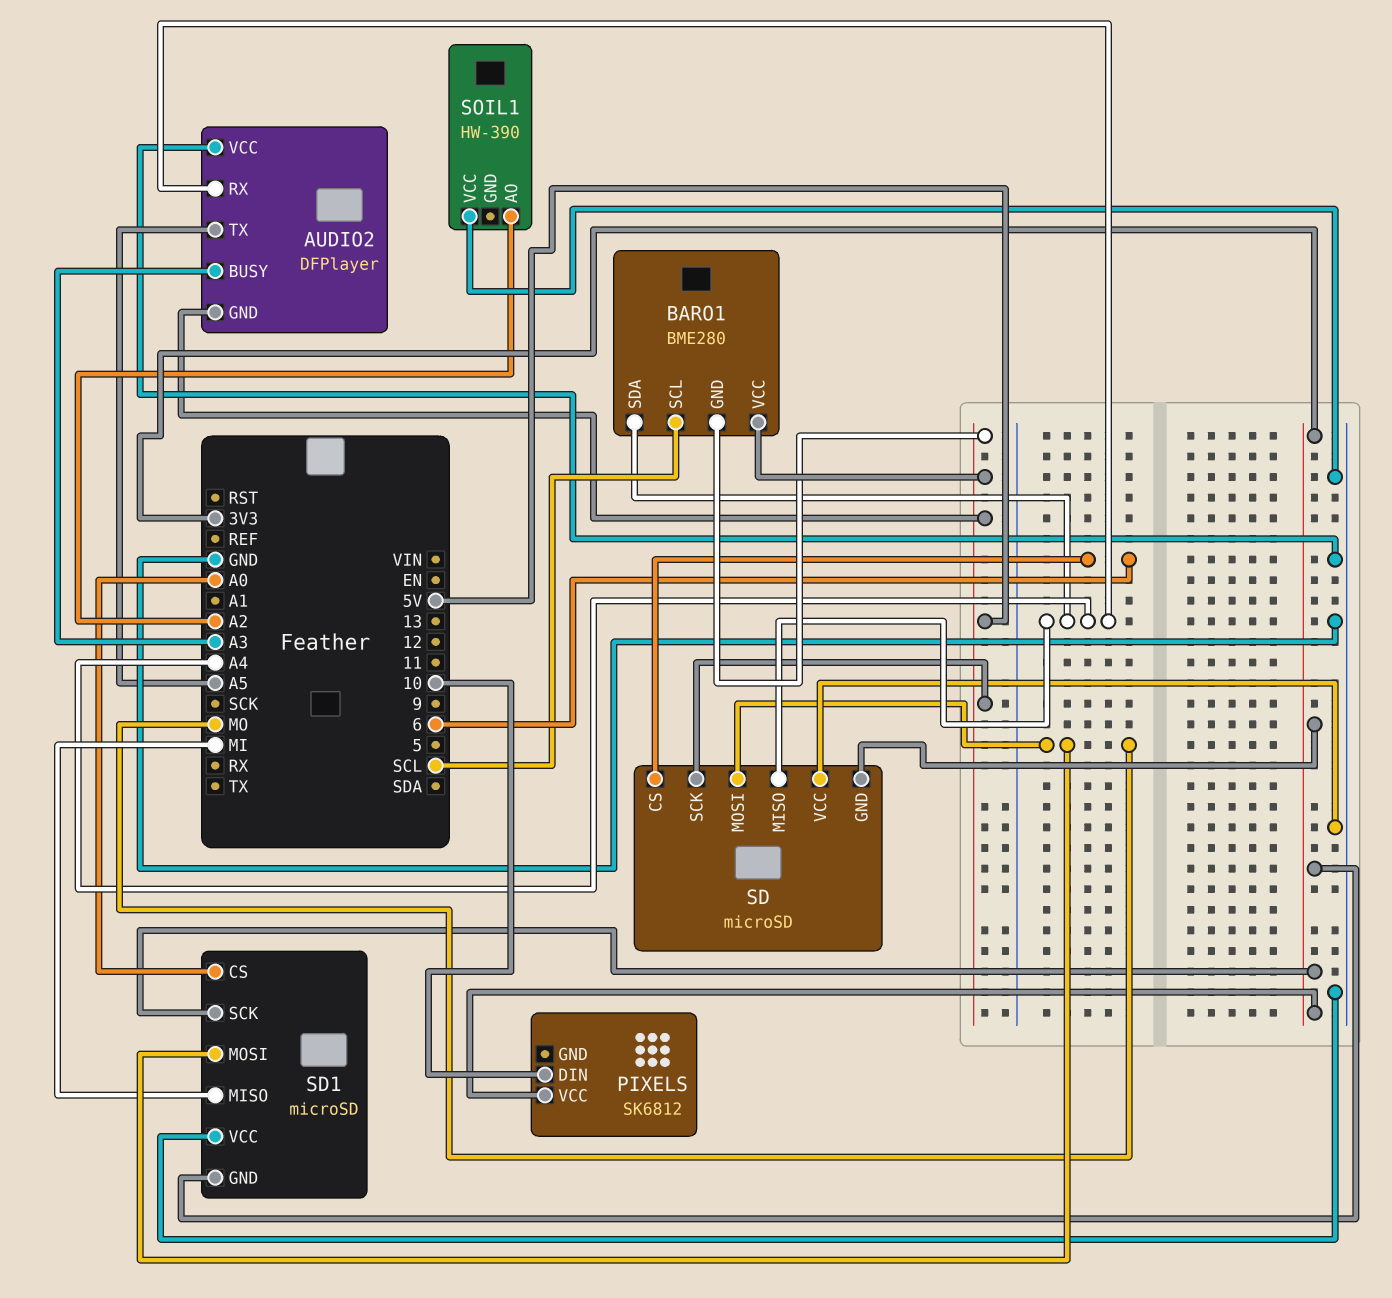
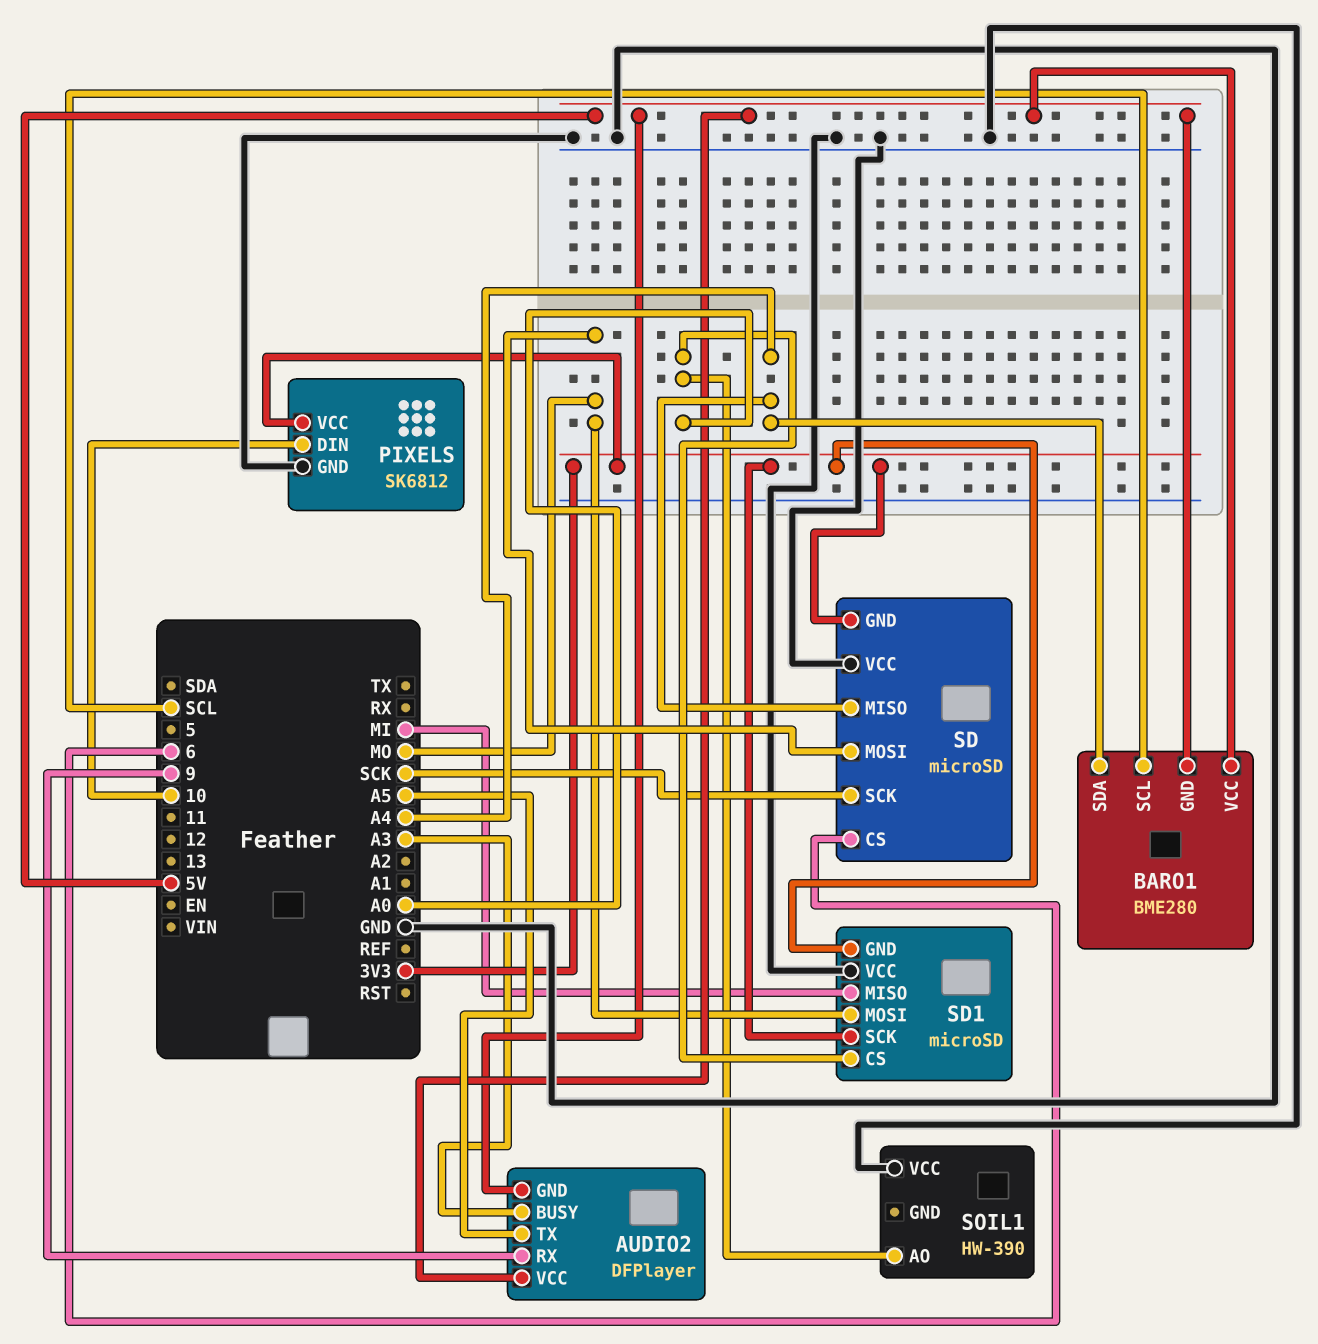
AUDIO2 pin RX: A4 -> 9
AUDIO2 pin VCC: GND -> 5V
PIXELS pin GND: none -> GND
SD pin SCK: 5V -> SCK
SOIL1 pin AO: A2 -> A0

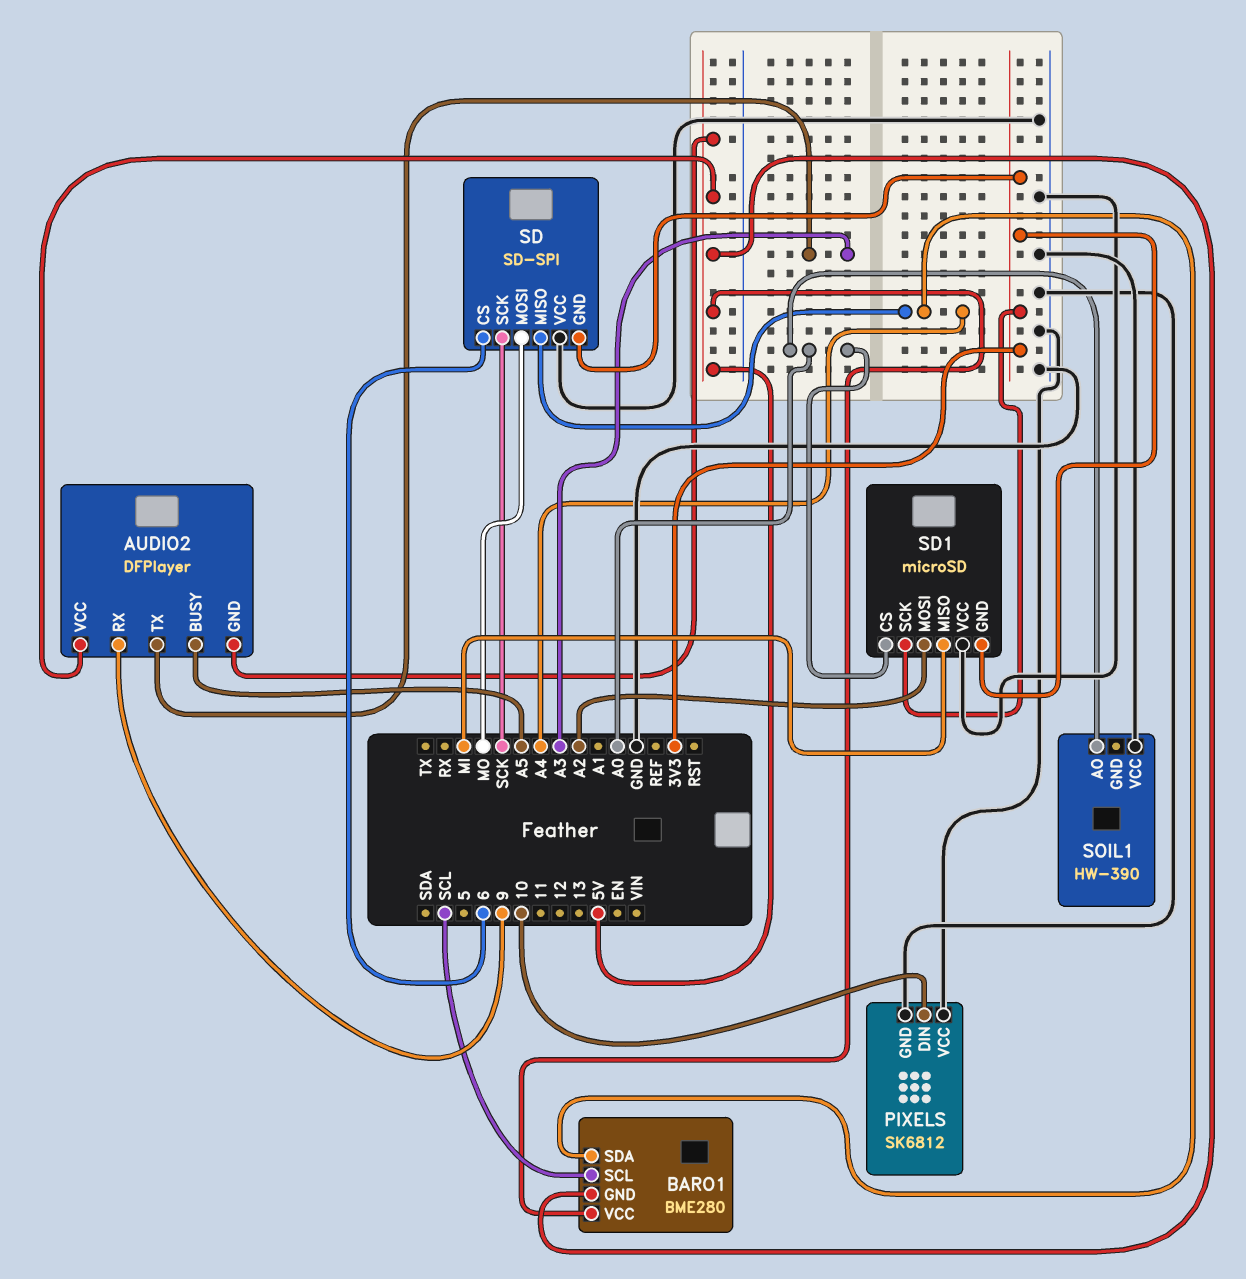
AUDIO2 pin BUSY: A3 -> A5
AUDIO2 pin TX: A5 -> A3
PIXELS pin VCC: 3V3 -> GND
SD: microSD -> SD-SPI
SD1 pin MOSI: MO -> A2

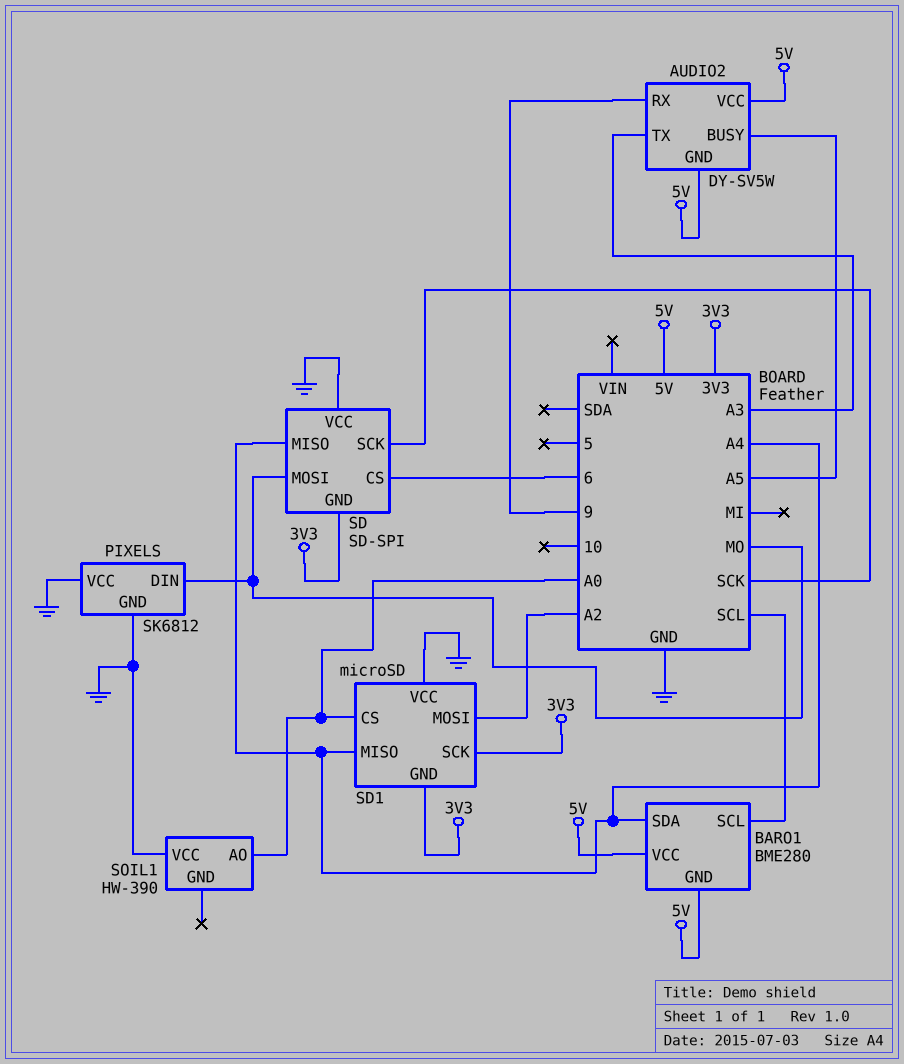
AUDIO2: DFPlayer -> DY-SV5W
PIXELS pin DIN: 10 -> MO
SD1 pin MISO: MI -> A4

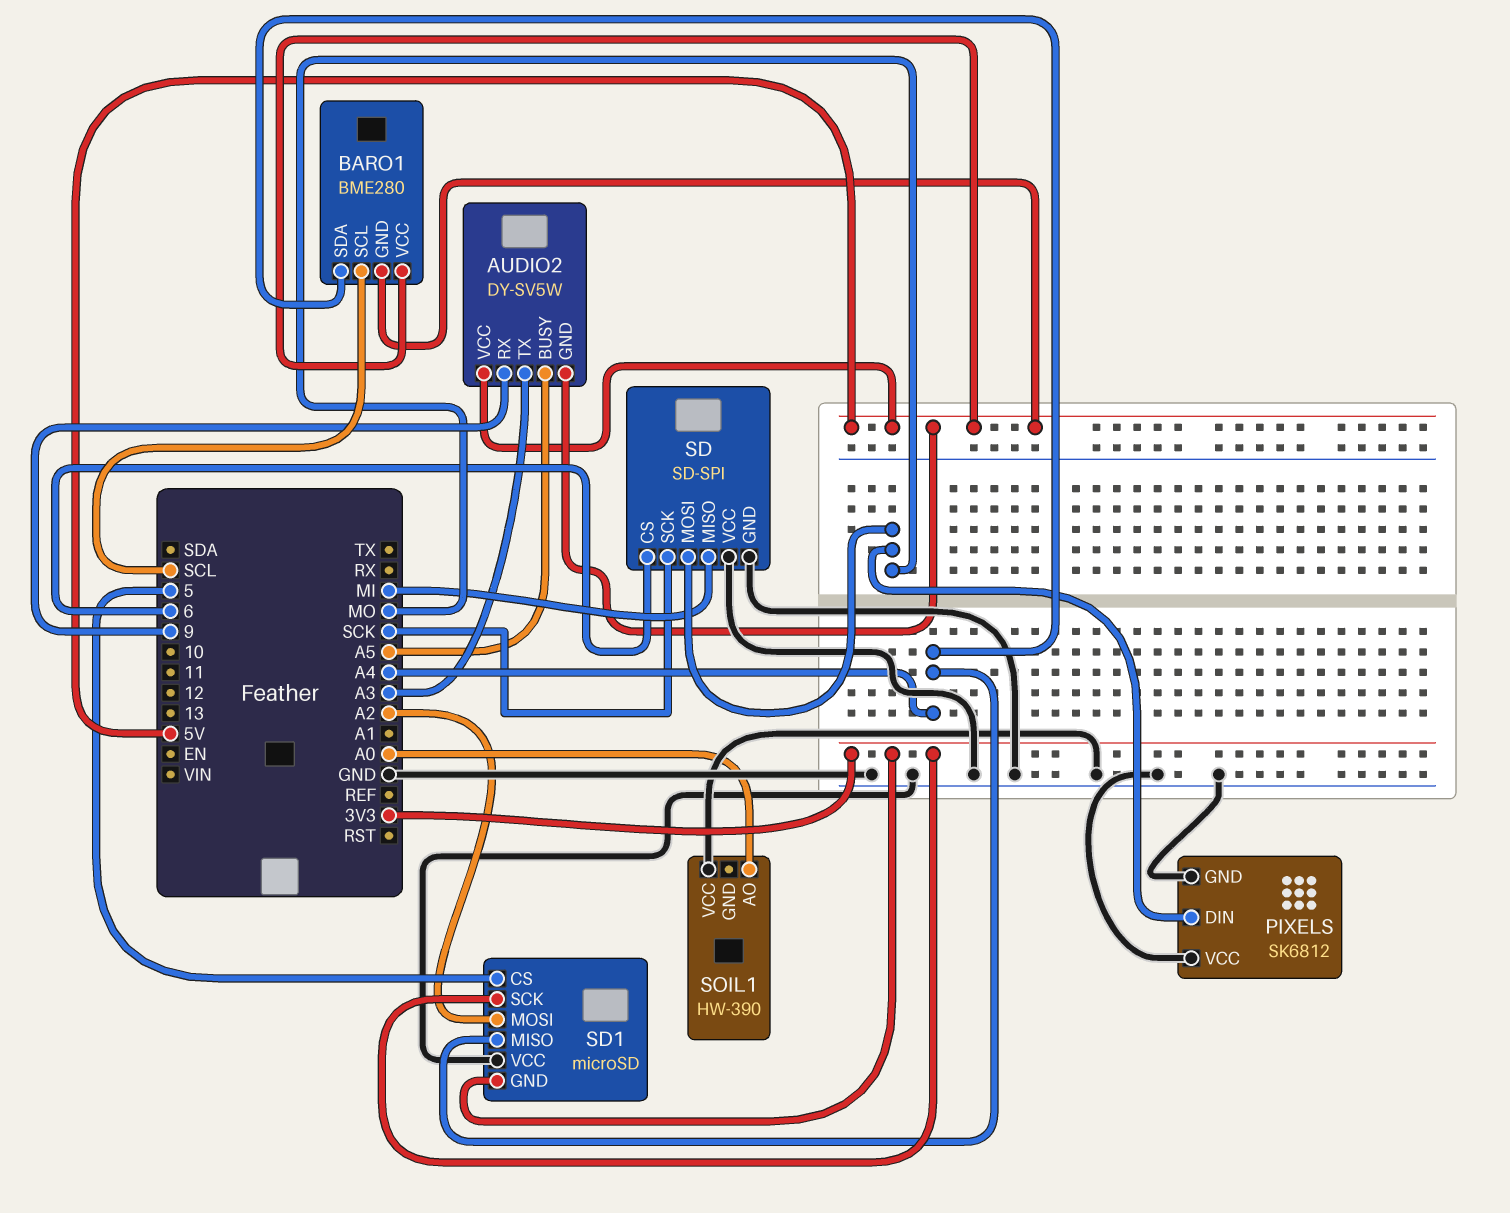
SD pin GND: 3V3 -> GND
SD pin MISO: A4 -> MI
SD1 pin CS: A0 -> 5

